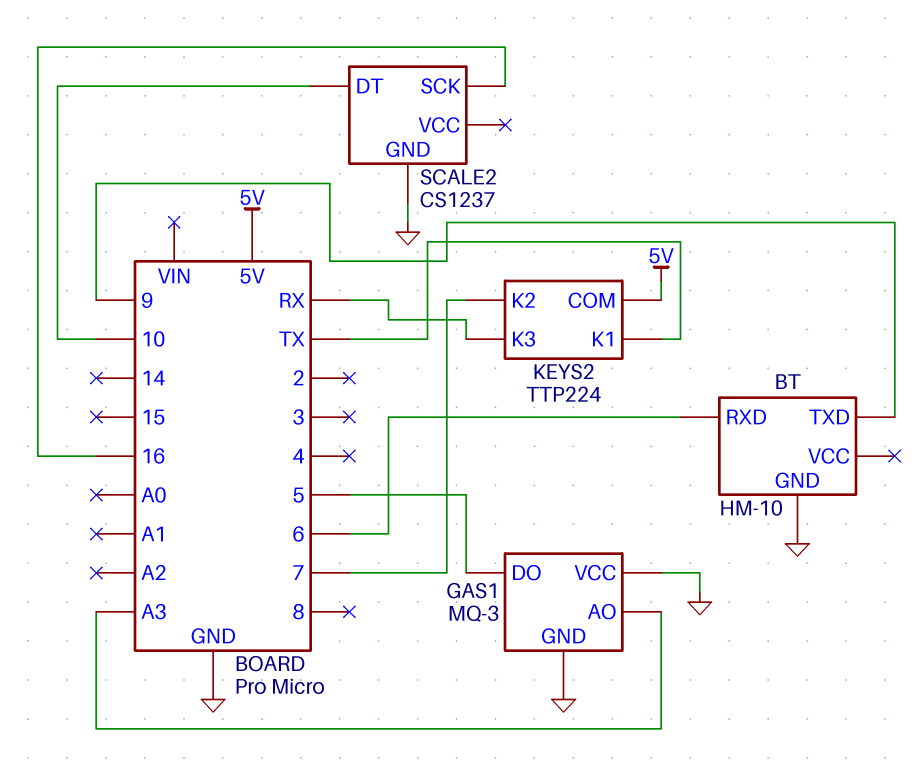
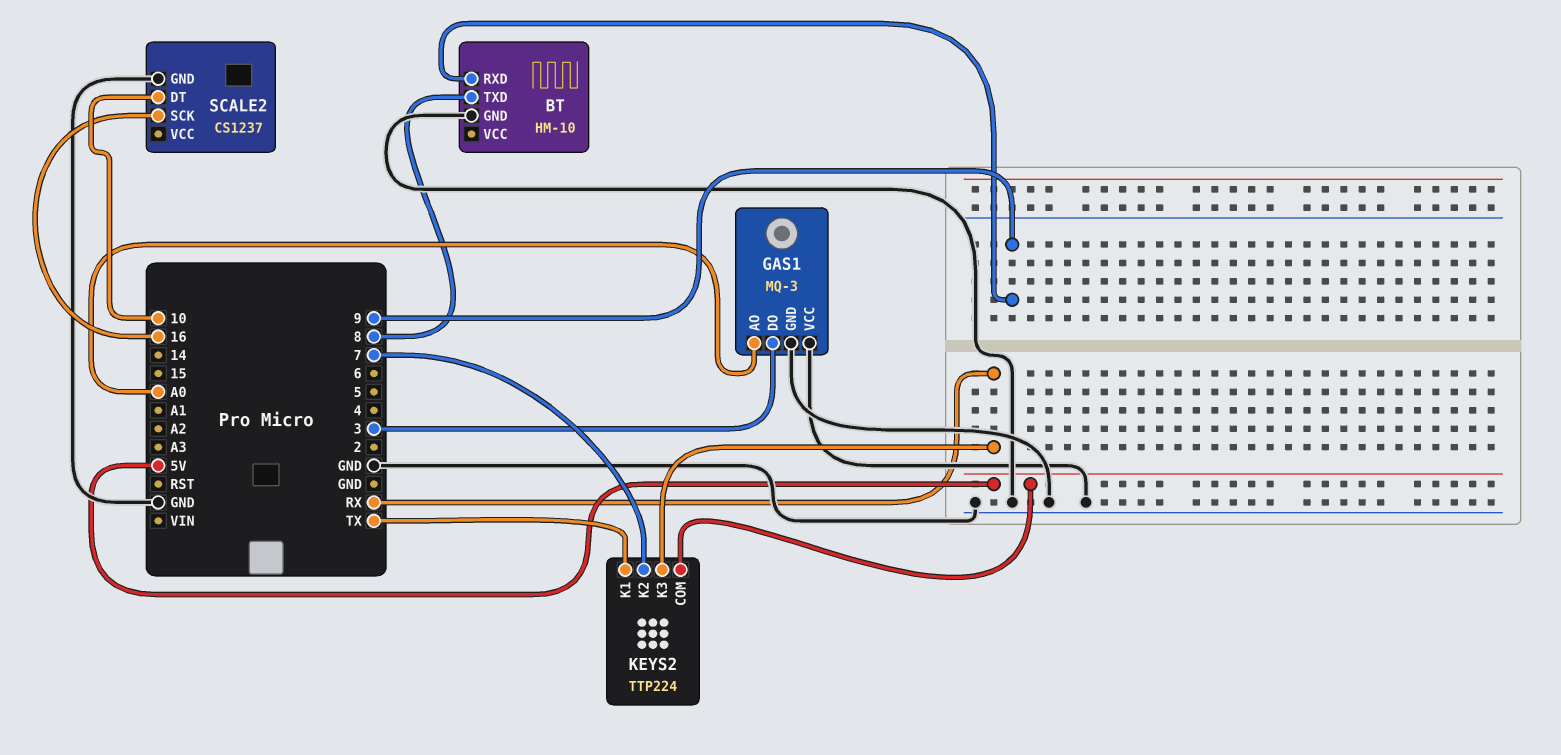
BT pin RXD: 6 -> 9
BT pin TXD: 9 -> 8
GAS1 pin AO: A3 -> A0
GAS1 pin DO: 5 -> 3

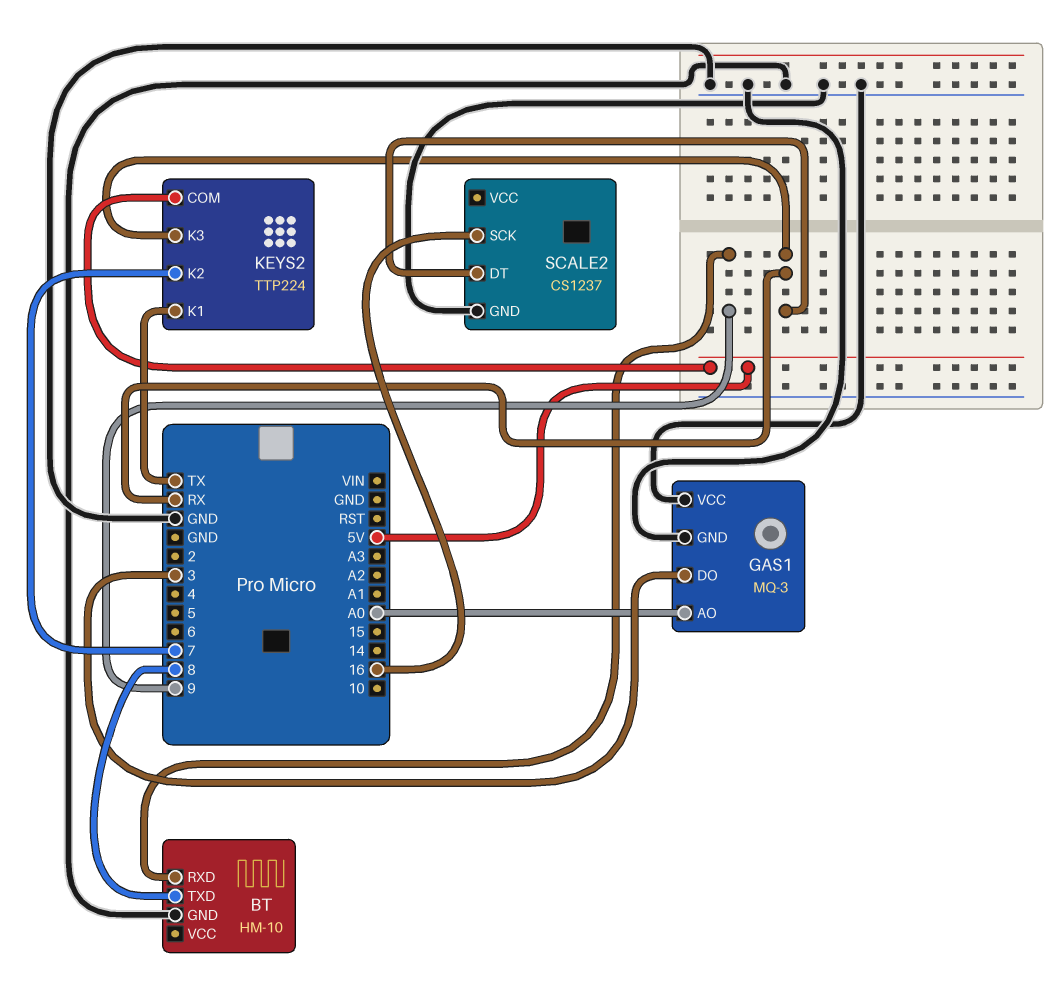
SCALE2 pin DT: 10 -> RX

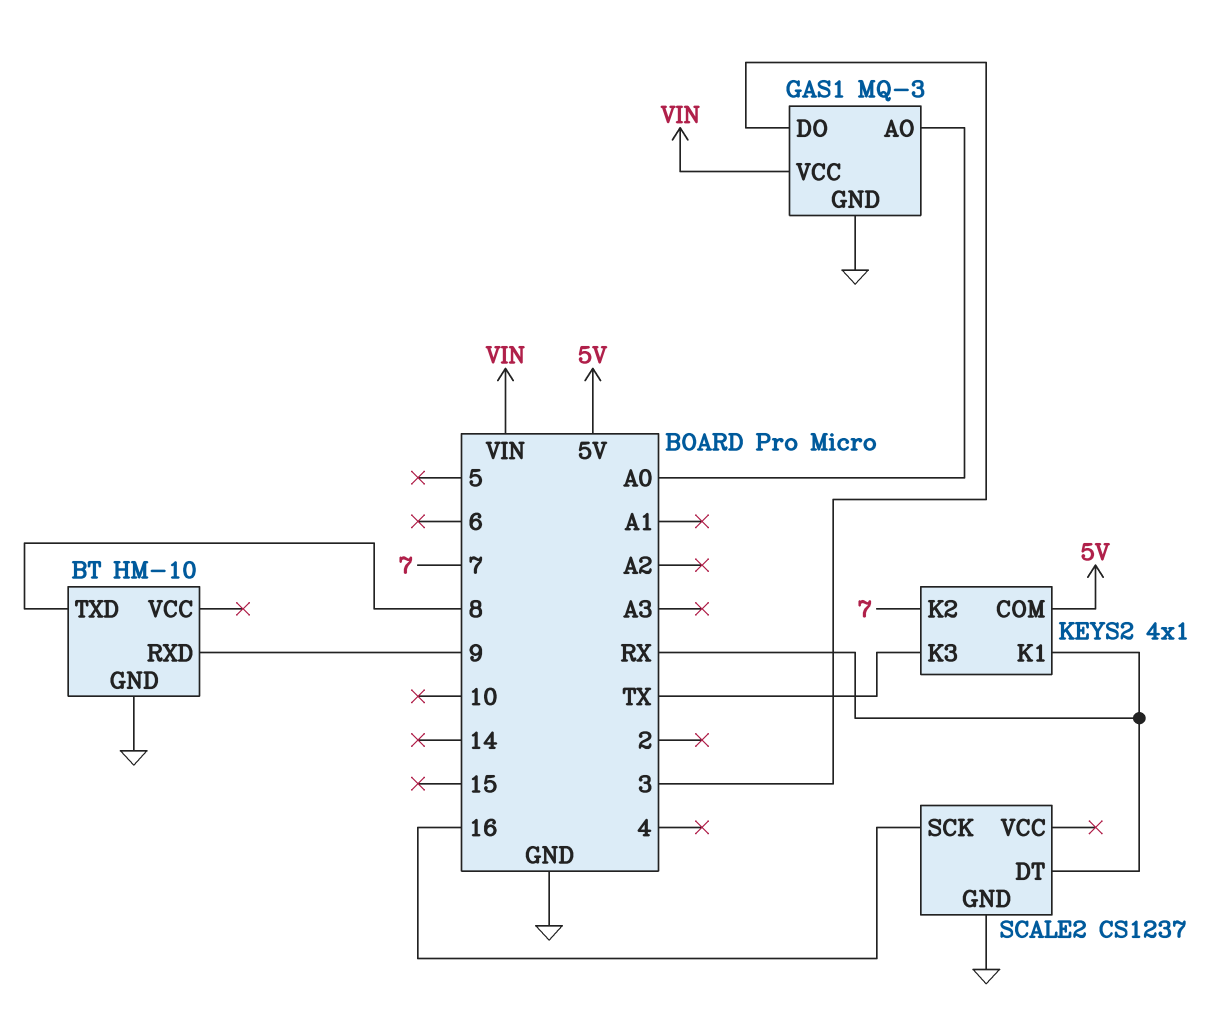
GAS1 pin VCC: GND -> VIN
KEYS2: TTP224 -> 4x1
KEYS2 pin K1: TX -> RX
KEYS2 pin K3: RX -> TX

